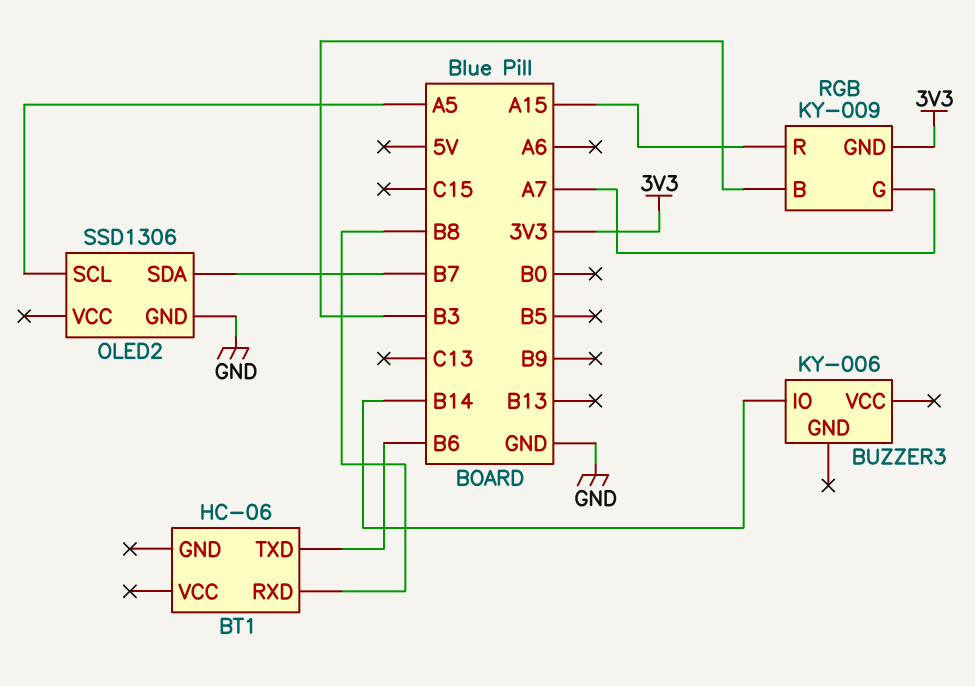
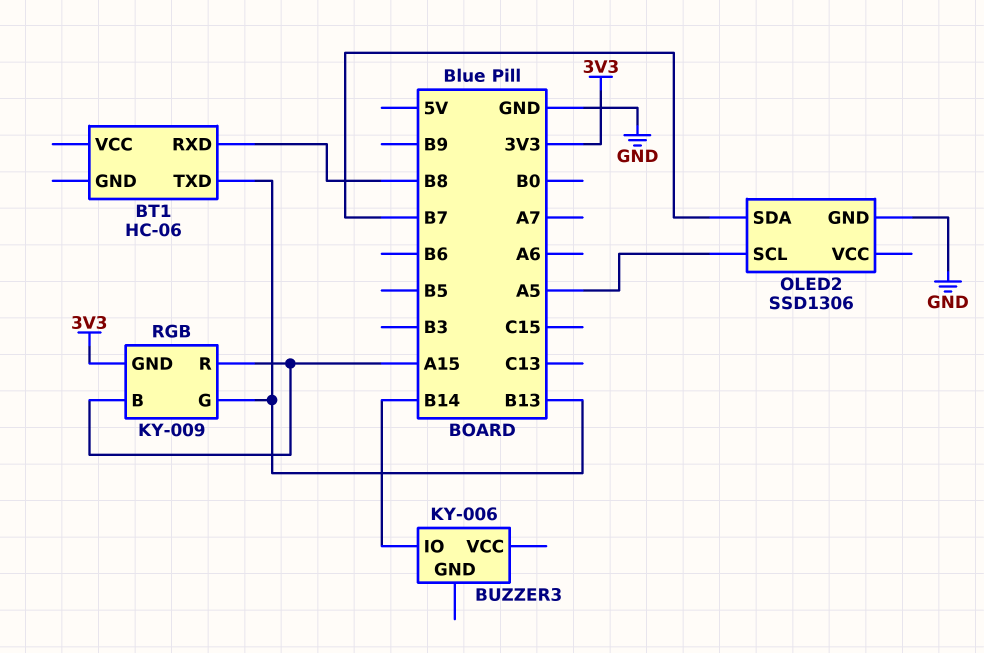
BT1 pin TXD: B6 -> B13
RGB pin B: B3 -> A15
RGB pin G: A7 -> B13

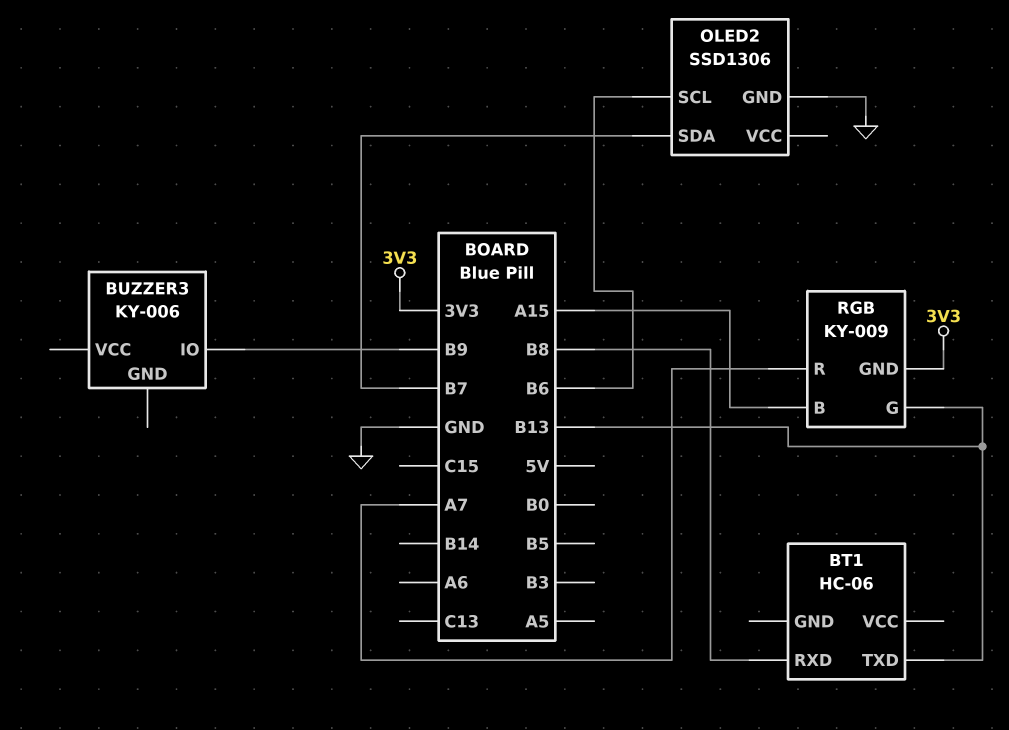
BUZZER3 pin IO: B14 -> B9
OLED2 pin SCL: A5 -> B6
RGB pin R: A15 -> A7

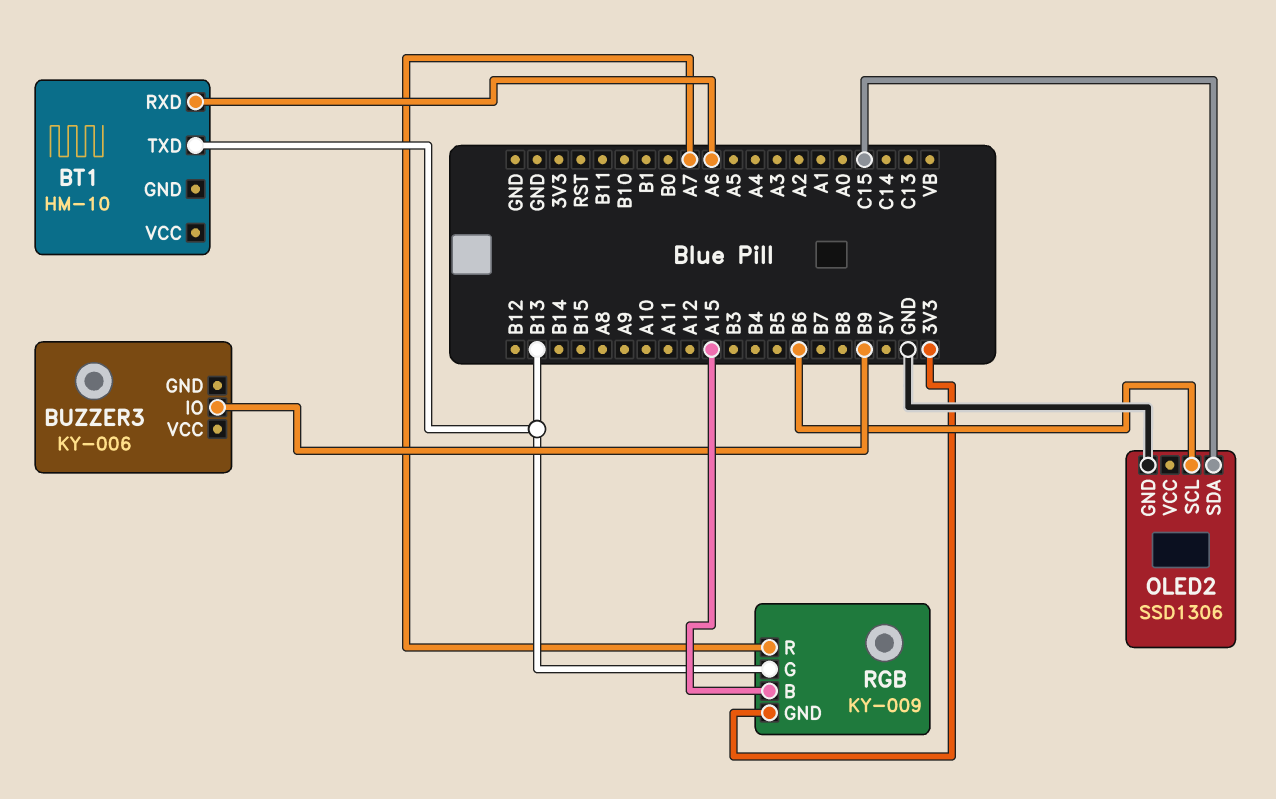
BT1: HC-06 -> HM-10
BT1 pin RXD: B8 -> A6
OLED2 pin SDA: B7 -> C15

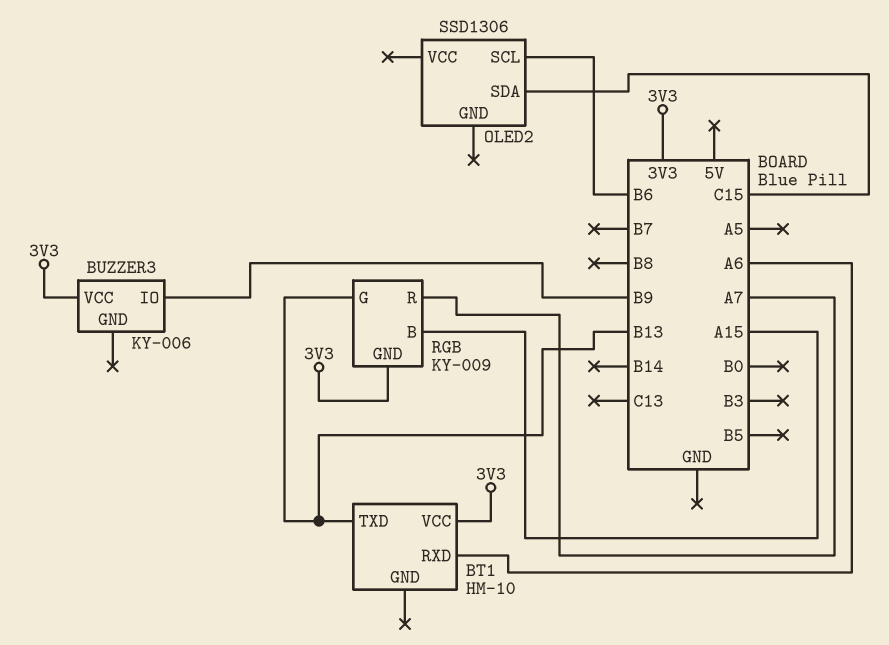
BT1 pin VCC: none -> 3V3
BUZZER3 pin VCC: none -> 3V3
OLED2 pin GND: GND -> none

